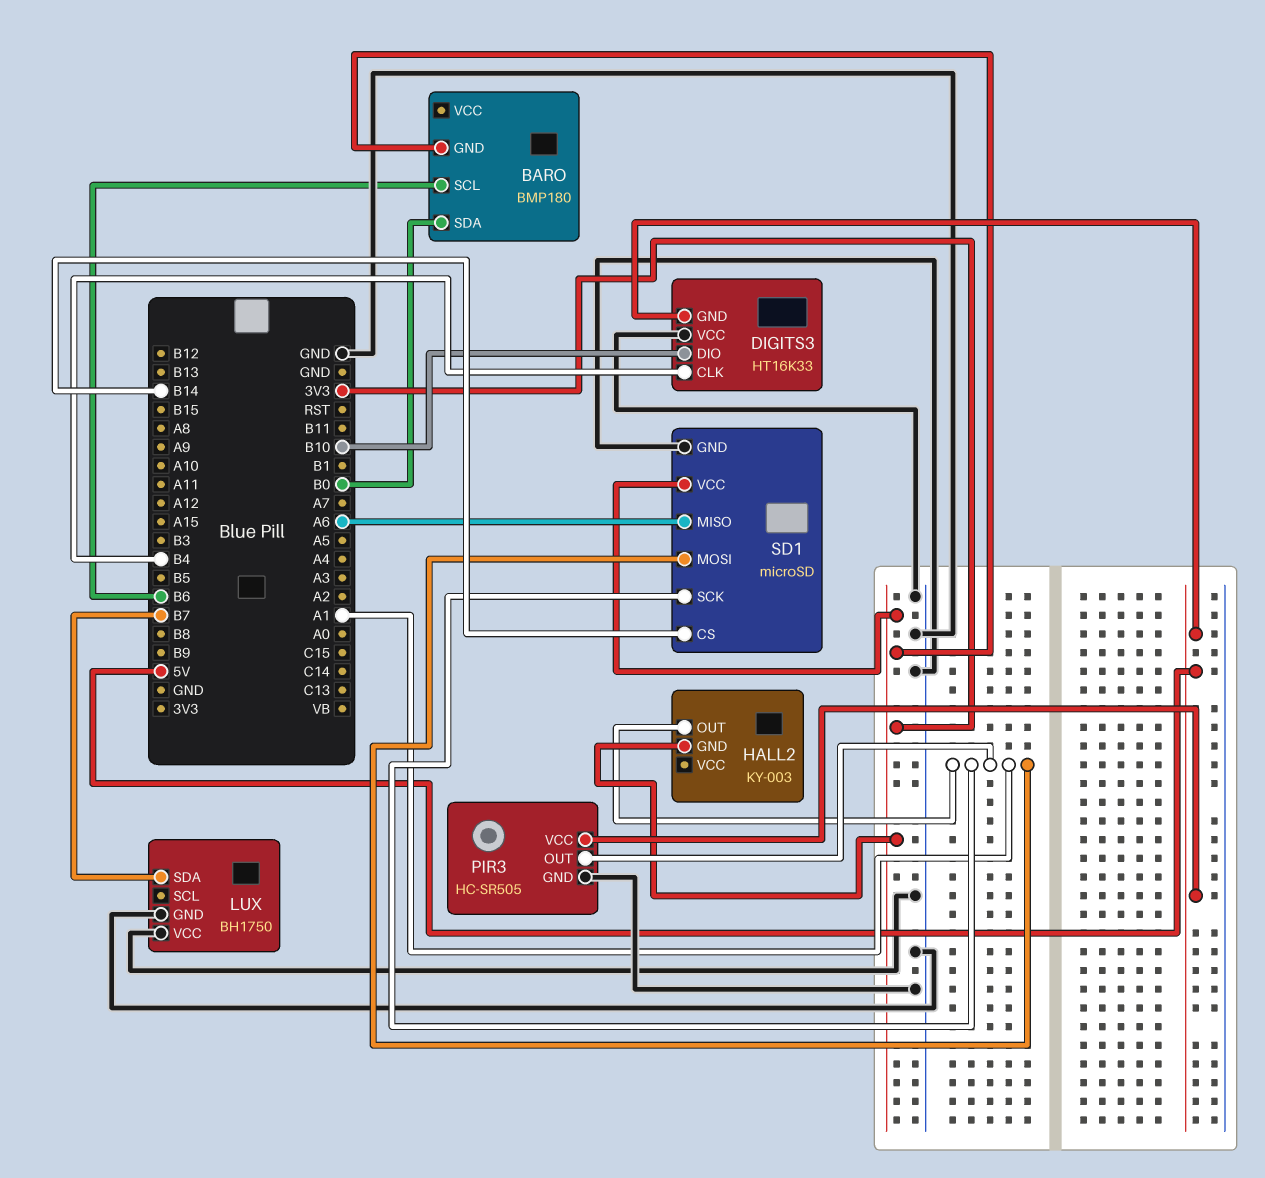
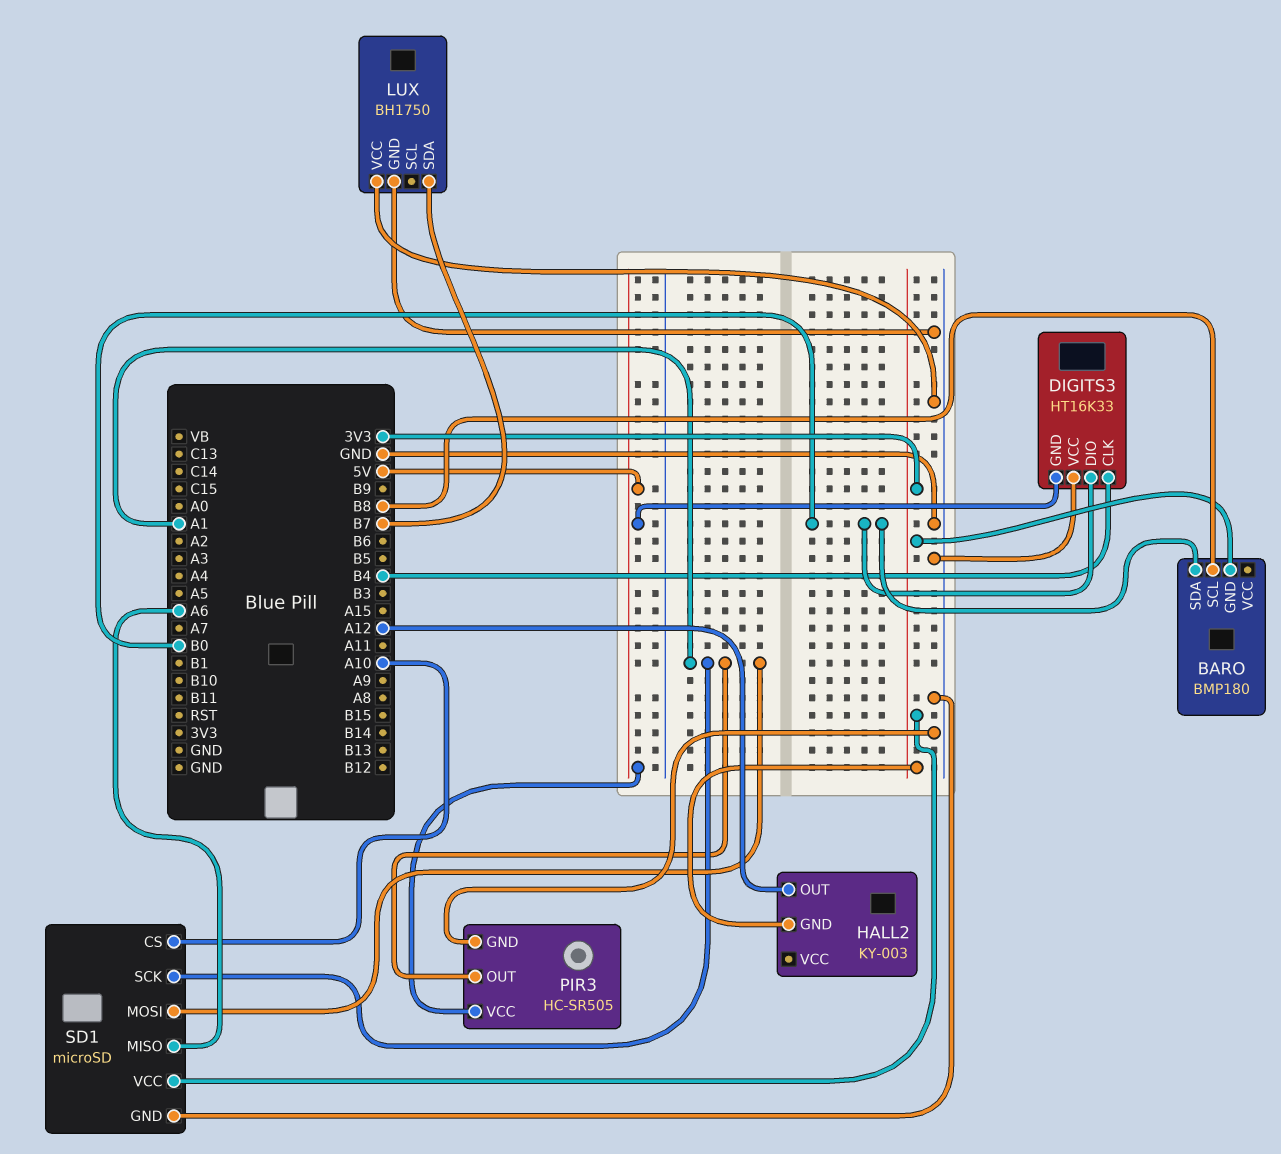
BARO pin SCL: B6 -> B8
DIGITS3 pin DIO: B10 -> B0
HALL2 pin OUT: A1 -> A12
SD1 pin CS: B14 -> A10

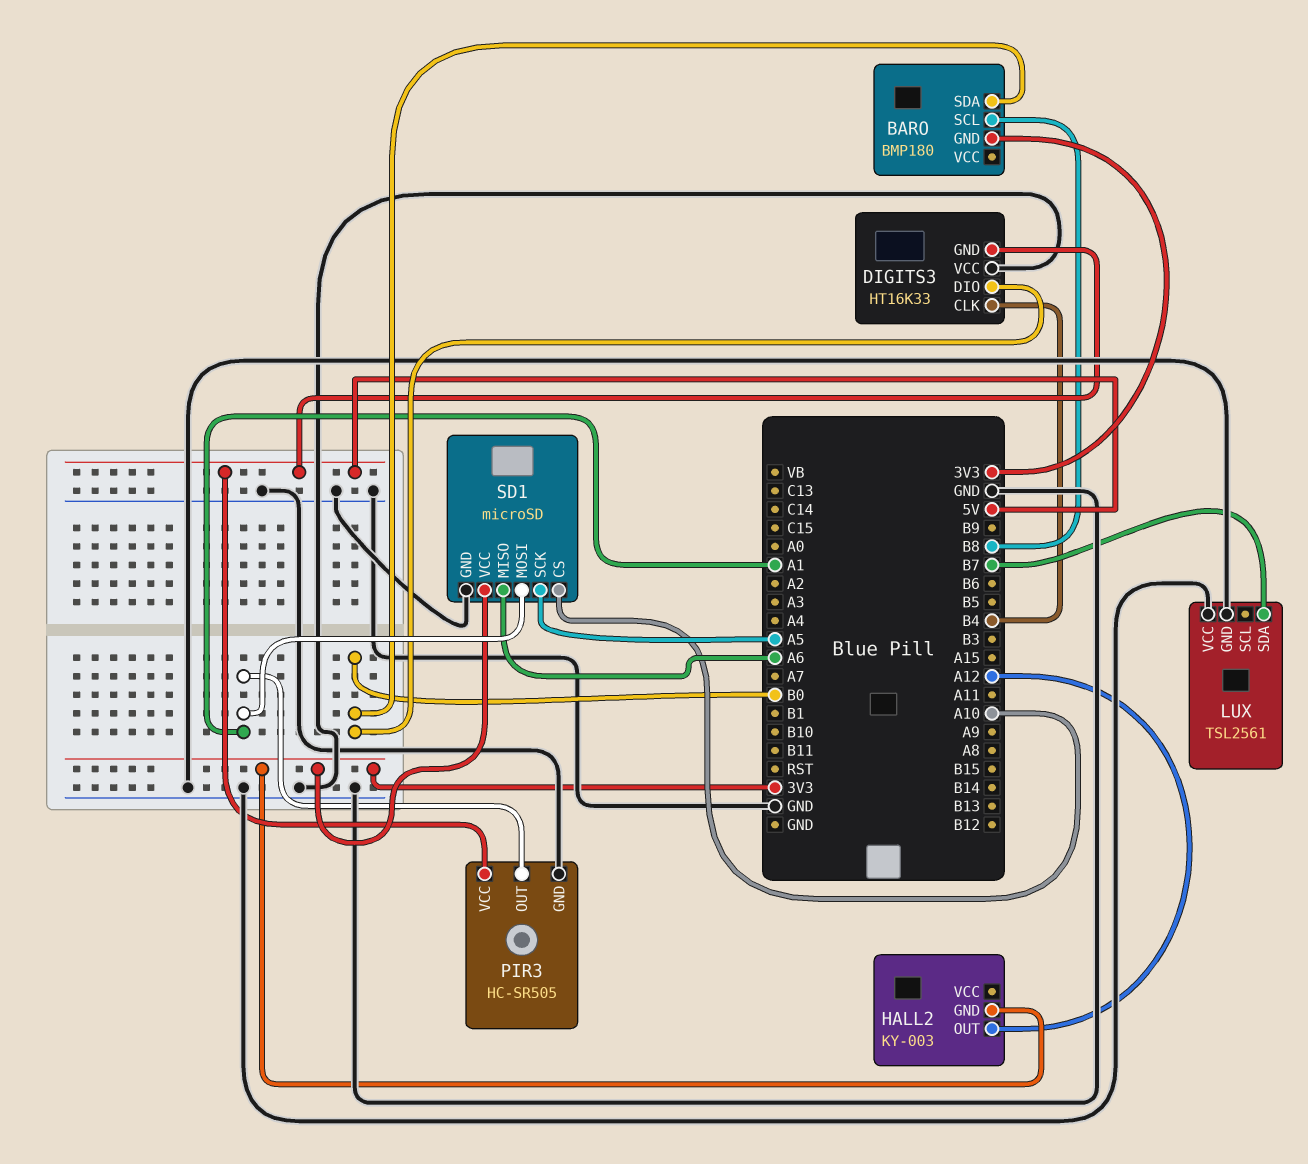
LUX: BH1750 -> TSL2561
SD1 pin SCK: A1 -> A5

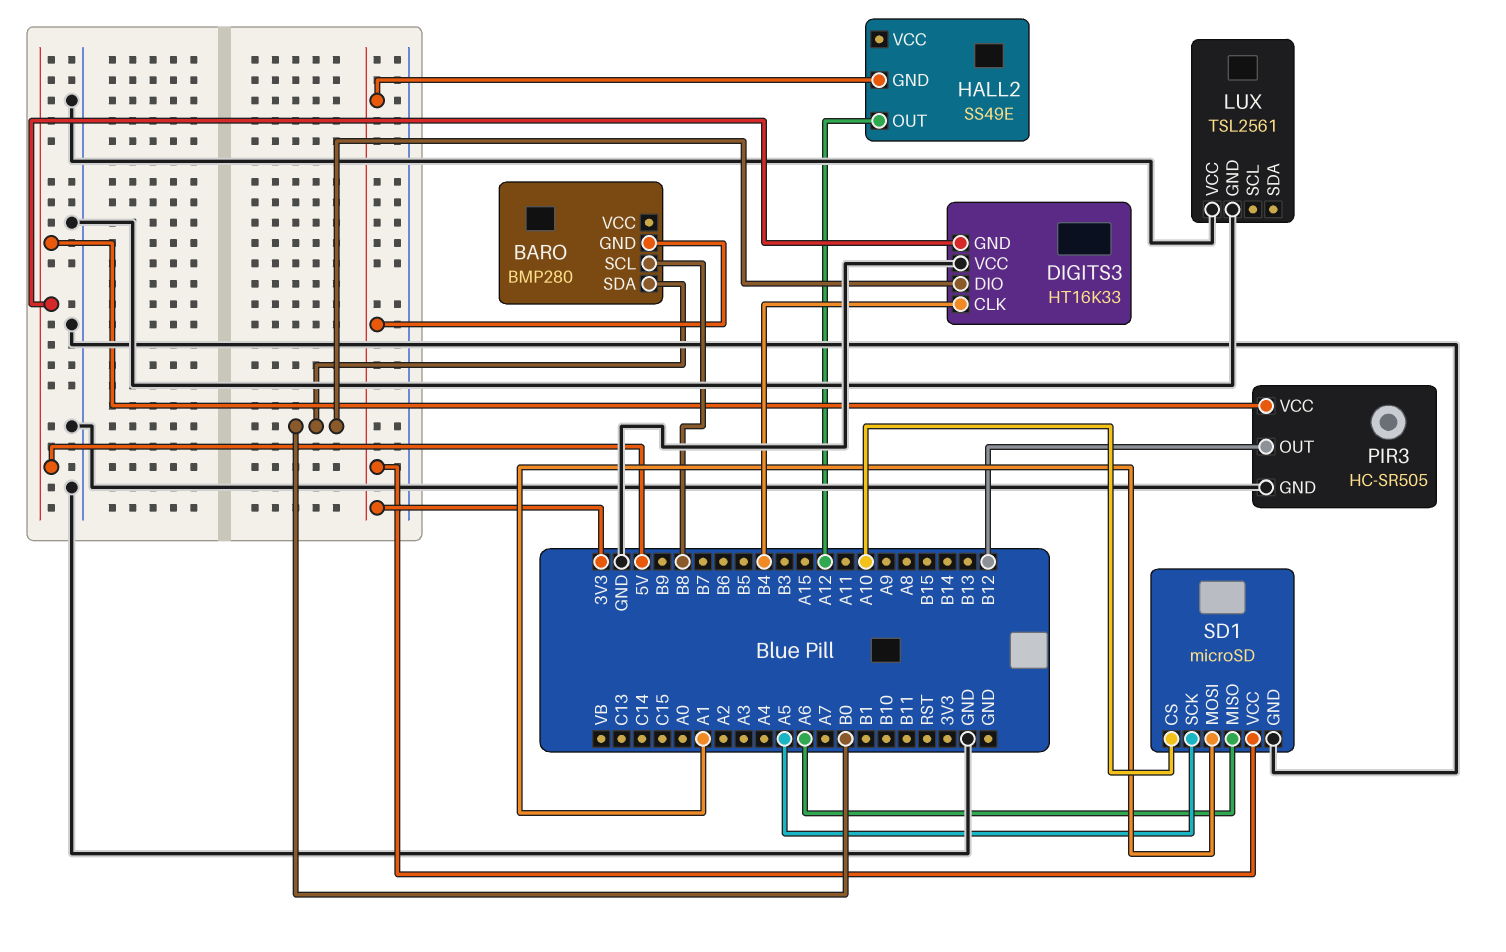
BARO: BMP180 -> BMP280
HALL2: KY-003 -> SS49E
LUX pin SDA: B7 -> none
PIR3 pin OUT: A1 -> B12

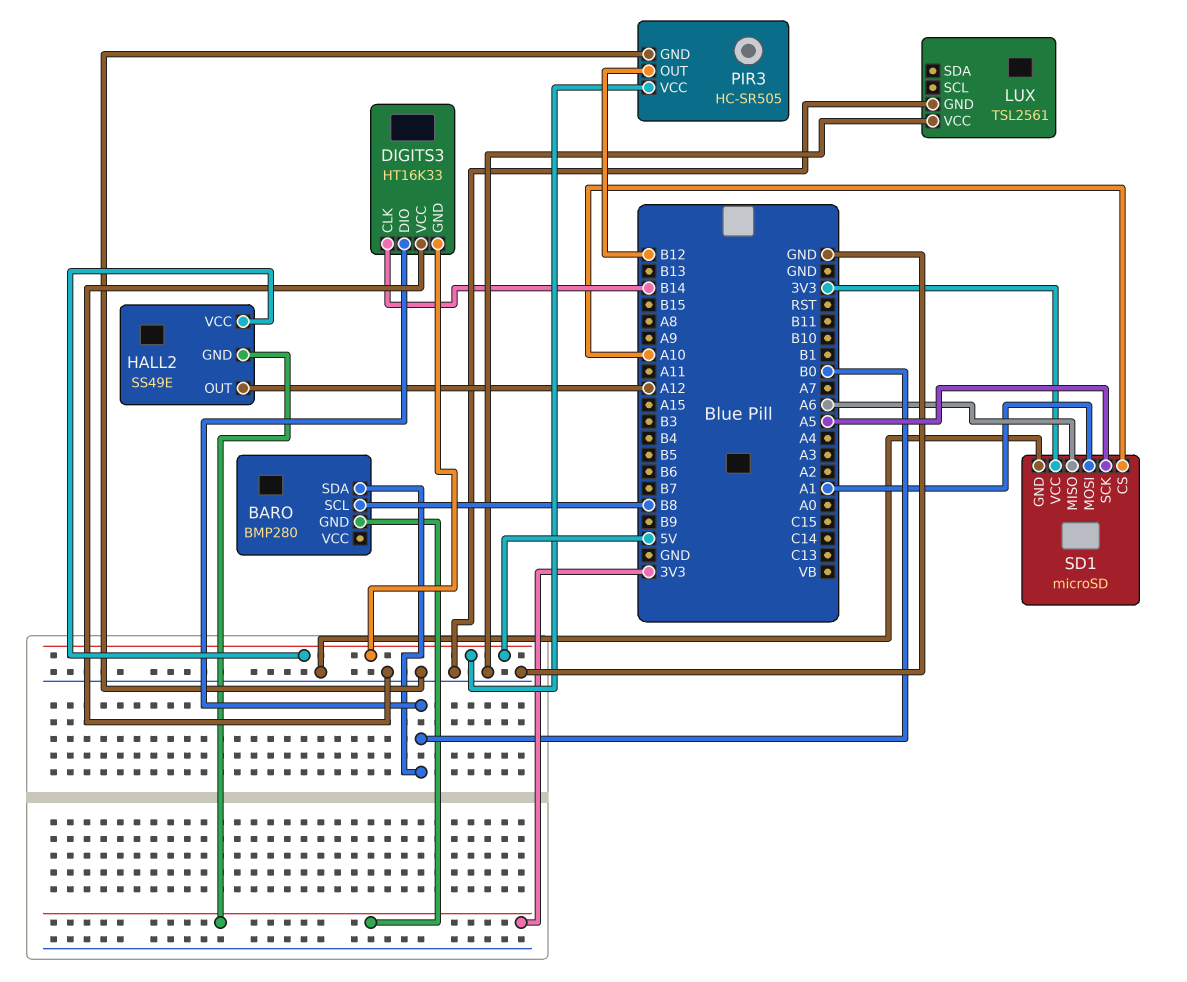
DIGITS3 pin CLK: B4 -> B14
HALL2 pin VCC: none -> 5V

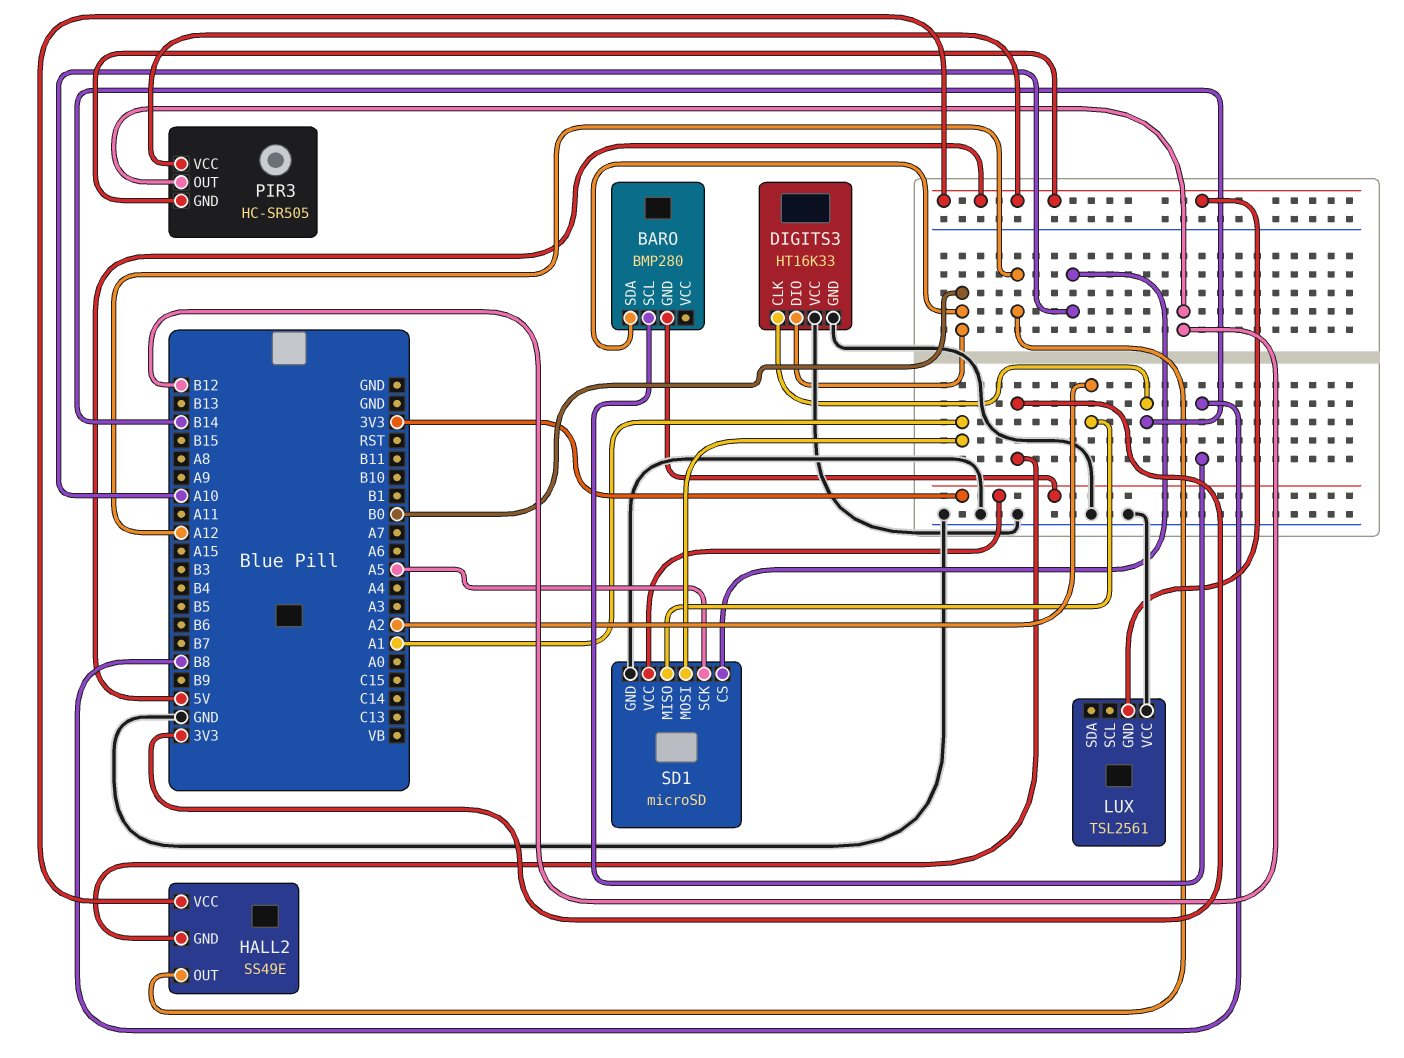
DIGITS3 pin GND: 5V -> GND
LUX pin GND: GND -> 5V
PIR3 pin GND: GND -> 5V
SD1 pin MISO: A6 -> A2

